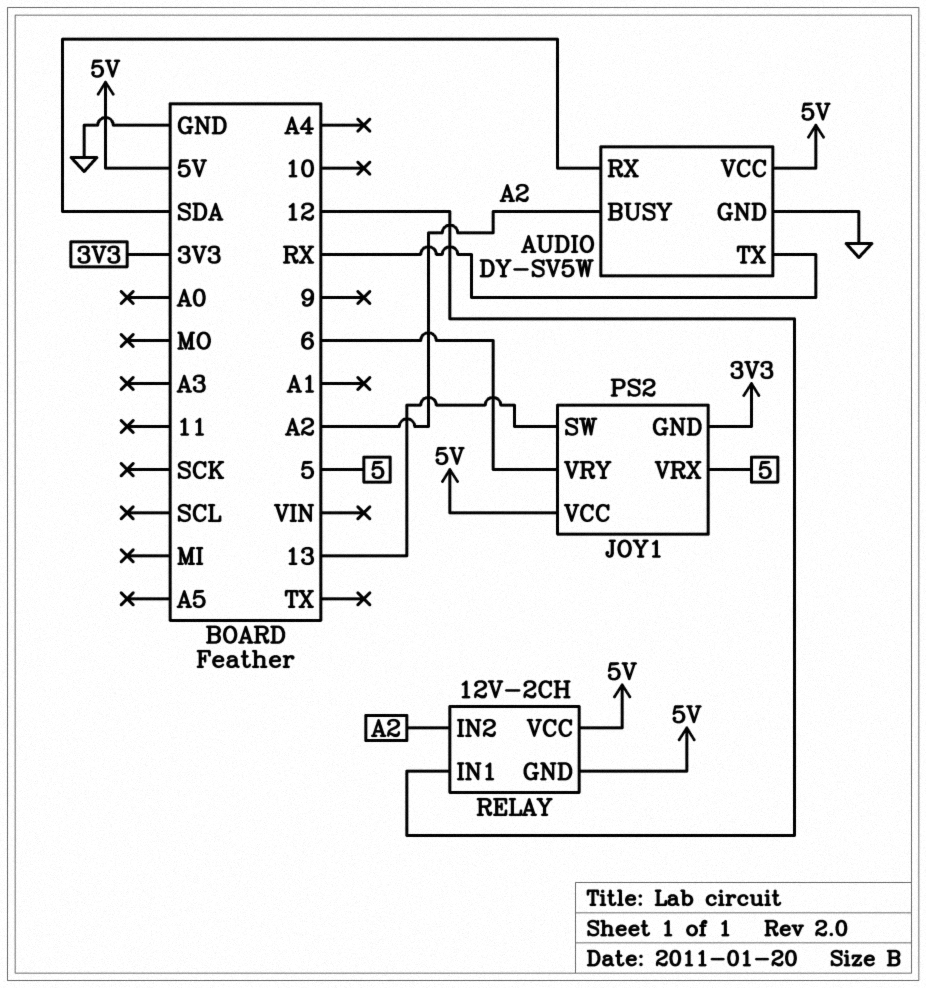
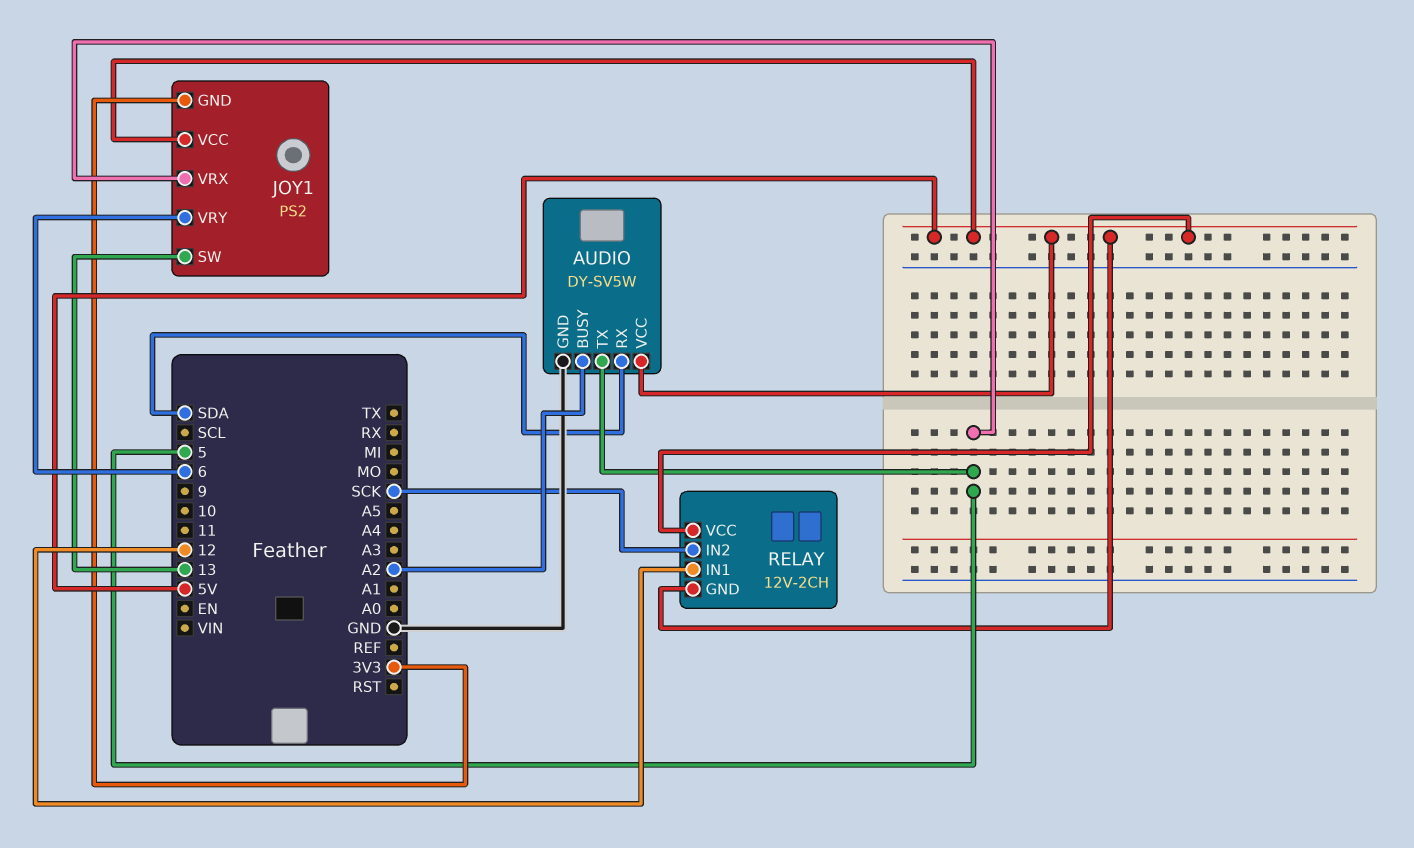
AUDIO pin TX: RX -> 5
RELAY pin IN2: A2 -> SCK

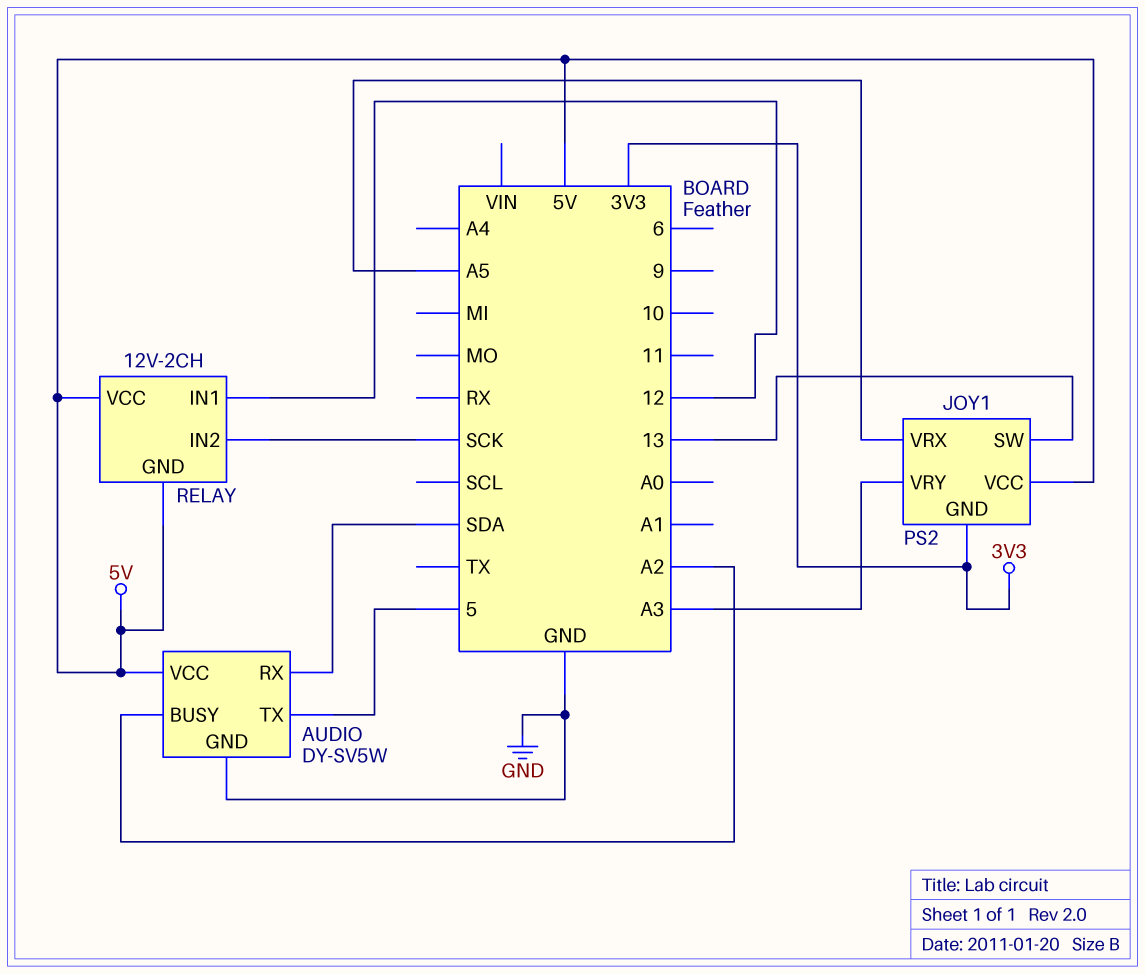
JOY1 pin VRX: 5 -> A5
JOY1 pin VRY: 6 -> A3

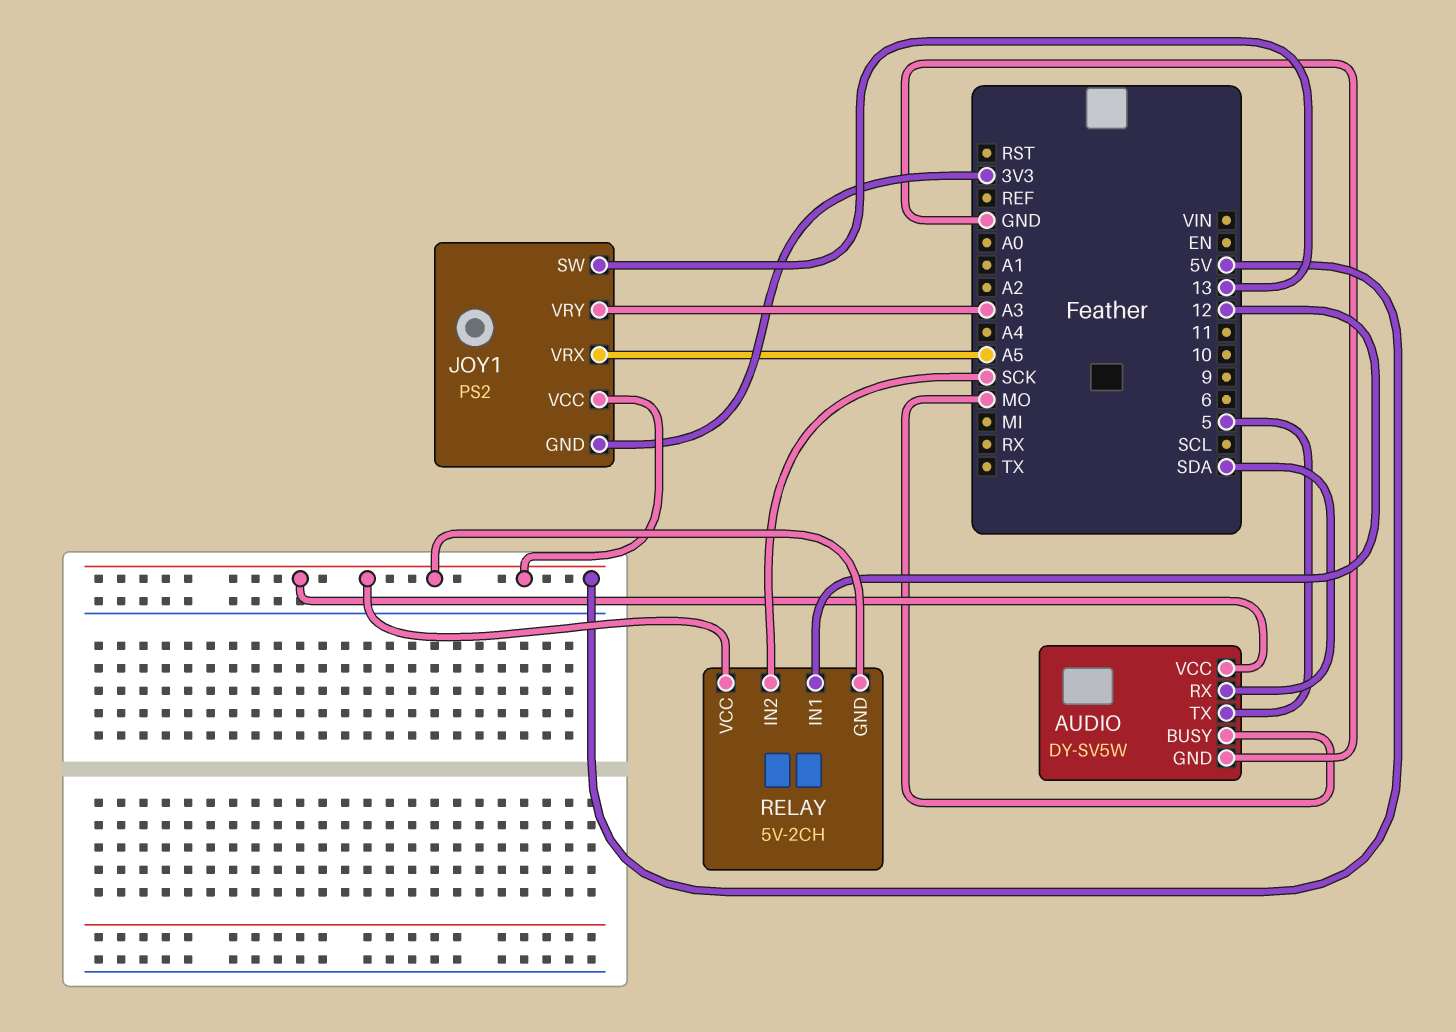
AUDIO pin BUSY: A2 -> MO
RELAY: 12V-2CH -> 5V-2CH

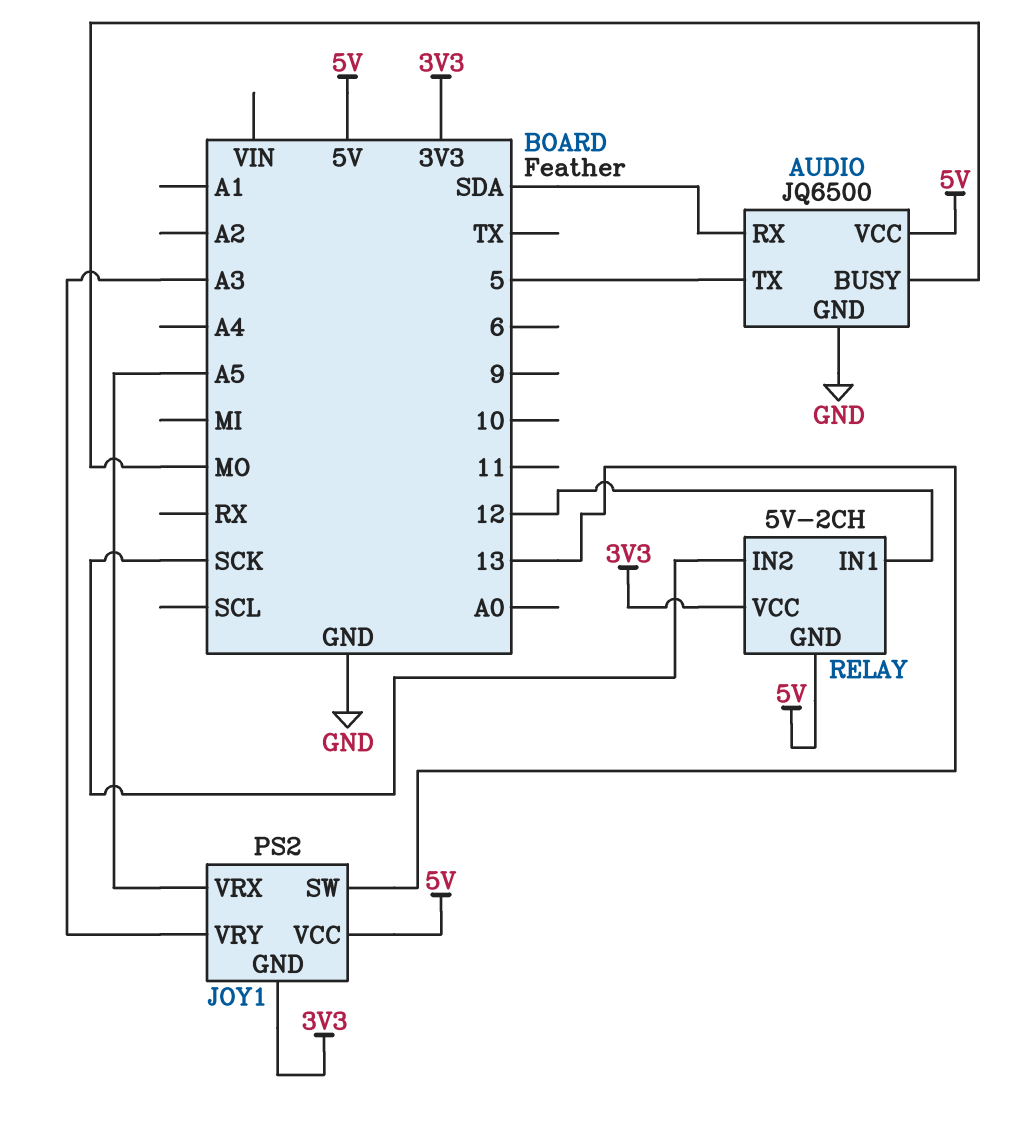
AUDIO: DY-SV5W -> JQ6500
RELAY pin VCC: 5V -> 3V3

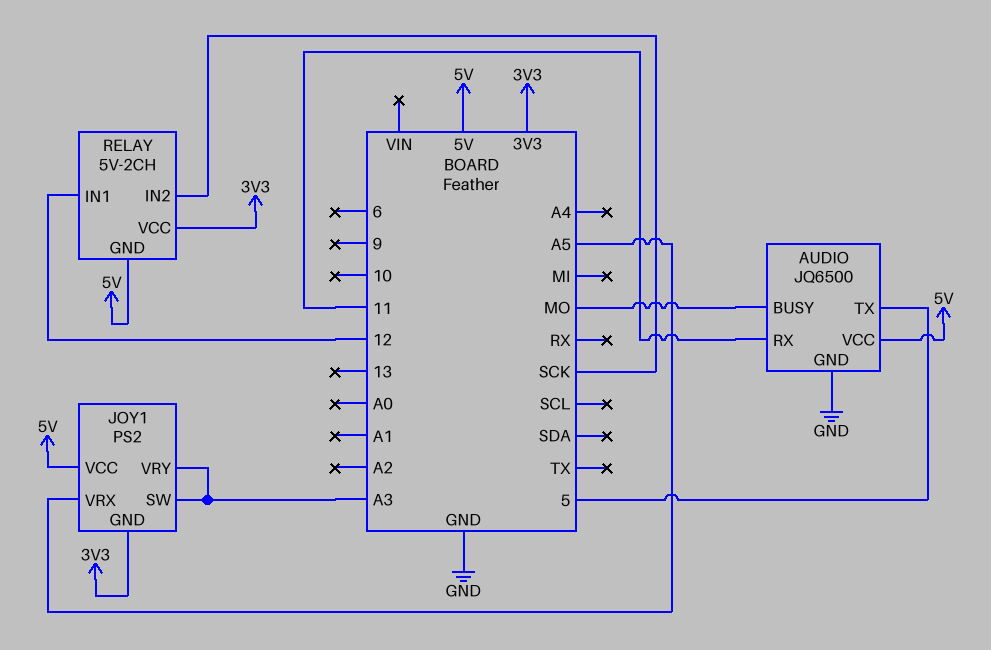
AUDIO pin RX: SDA -> 11
JOY1 pin SW: 13 -> A3

